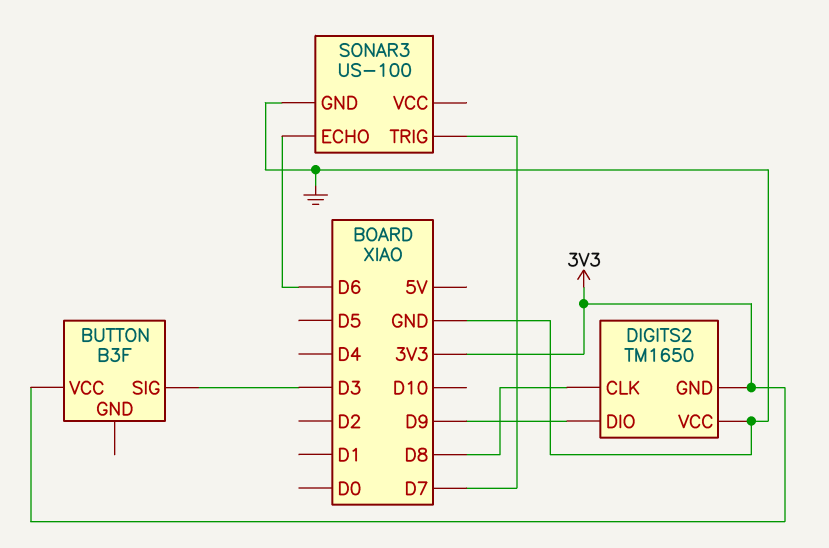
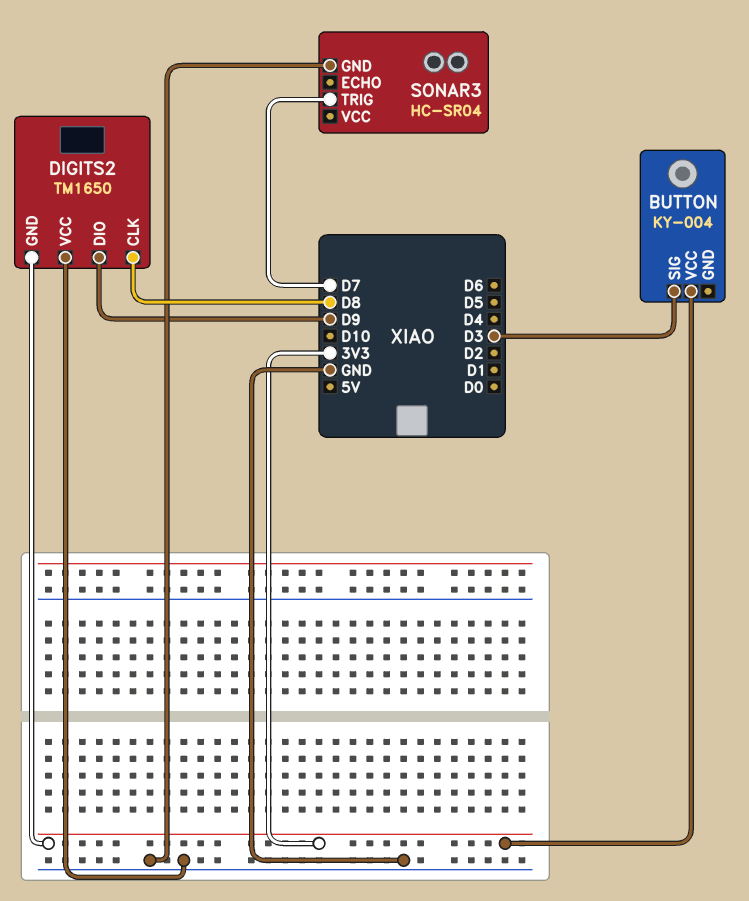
BUTTON: B3F -> KY-004
SONAR3: US-100 -> HC-SR04
SONAR3 pin ECHO: D6 -> none

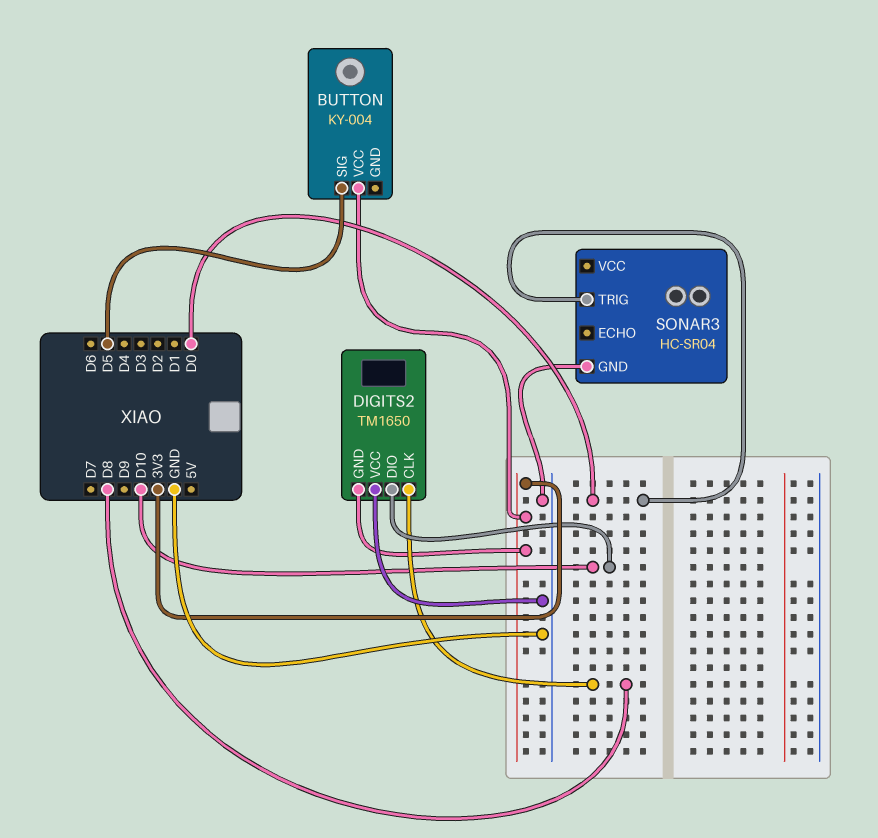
BUTTON pin SIG: D3 -> D5
DIGITS2 pin DIO: D9 -> D10
SONAR3 pin TRIG: D7 -> D0

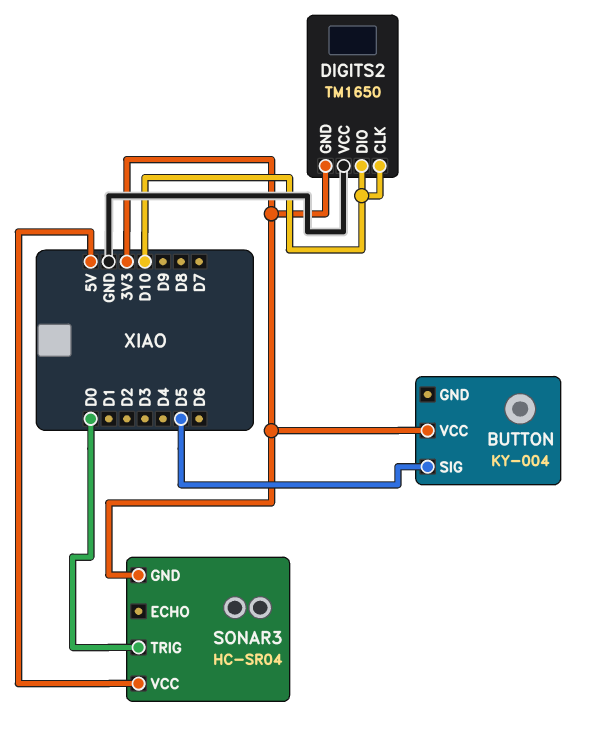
DIGITS2 pin CLK: D8 -> D10
SONAR3 pin GND: GND -> 3V3
SONAR3 pin VCC: none -> 5V

